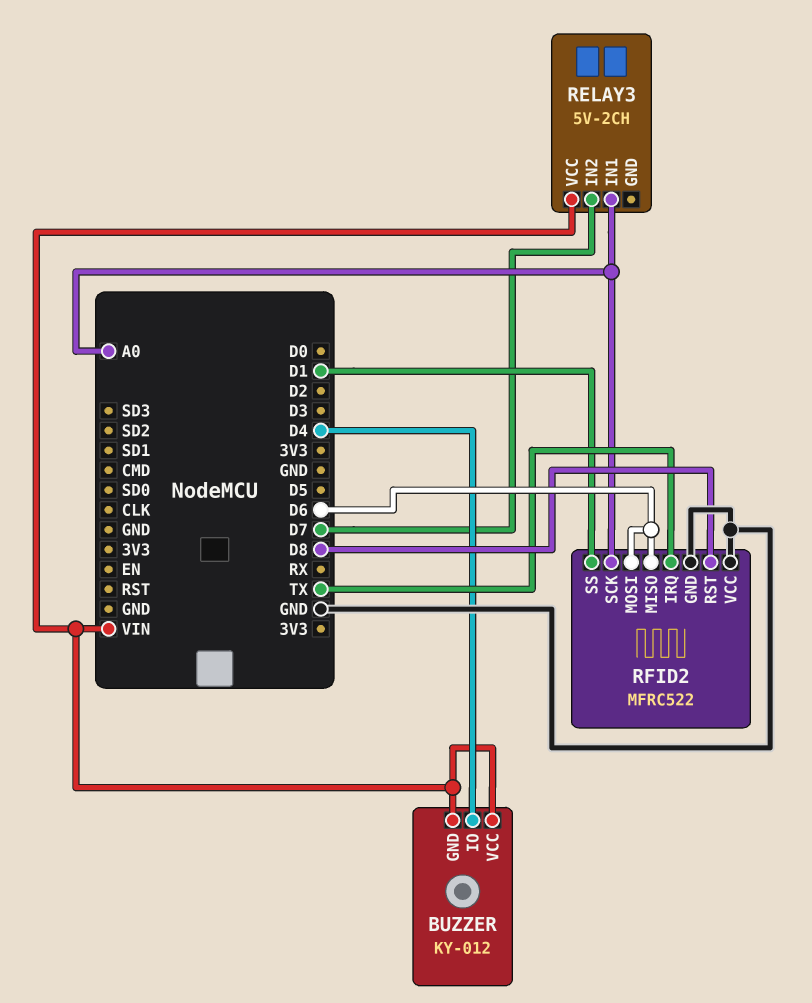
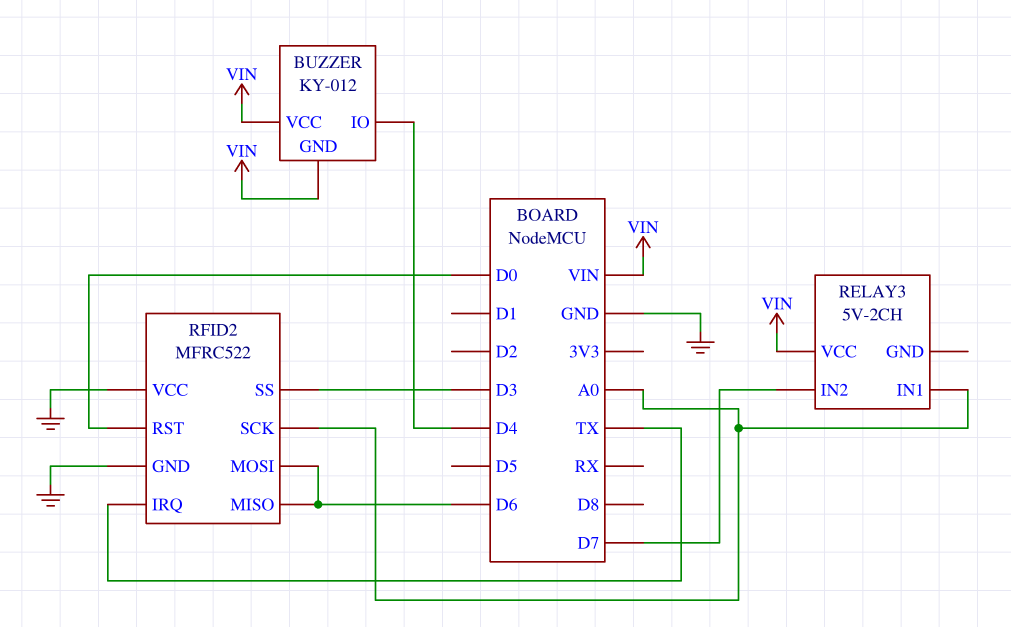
RFID2 pin RST: D8 -> D0
RFID2 pin SS: D1 -> D3

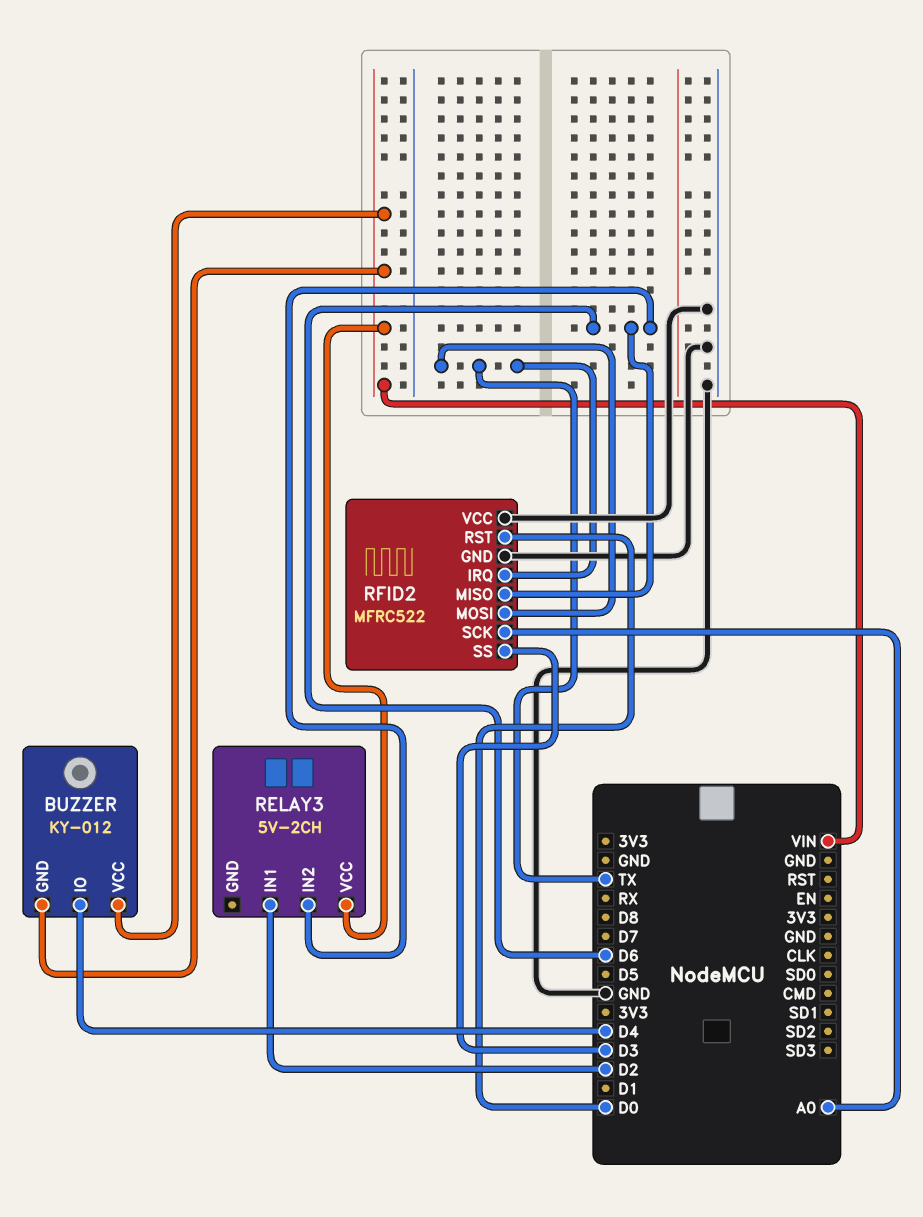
RELAY3 pin IN1: A0 -> D2
RELAY3 pin IN2: D7 -> D6
RFID2 pin MOSI: D6 -> TX

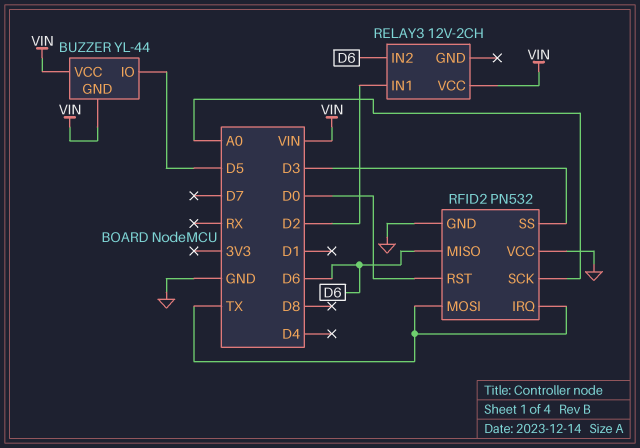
BUZZER: KY-012 -> YL-44
BUZZER pin IO: D4 -> D5
RELAY3: 5V-2CH -> 12V-2CH
RFID2: MFRC522 -> PN532

